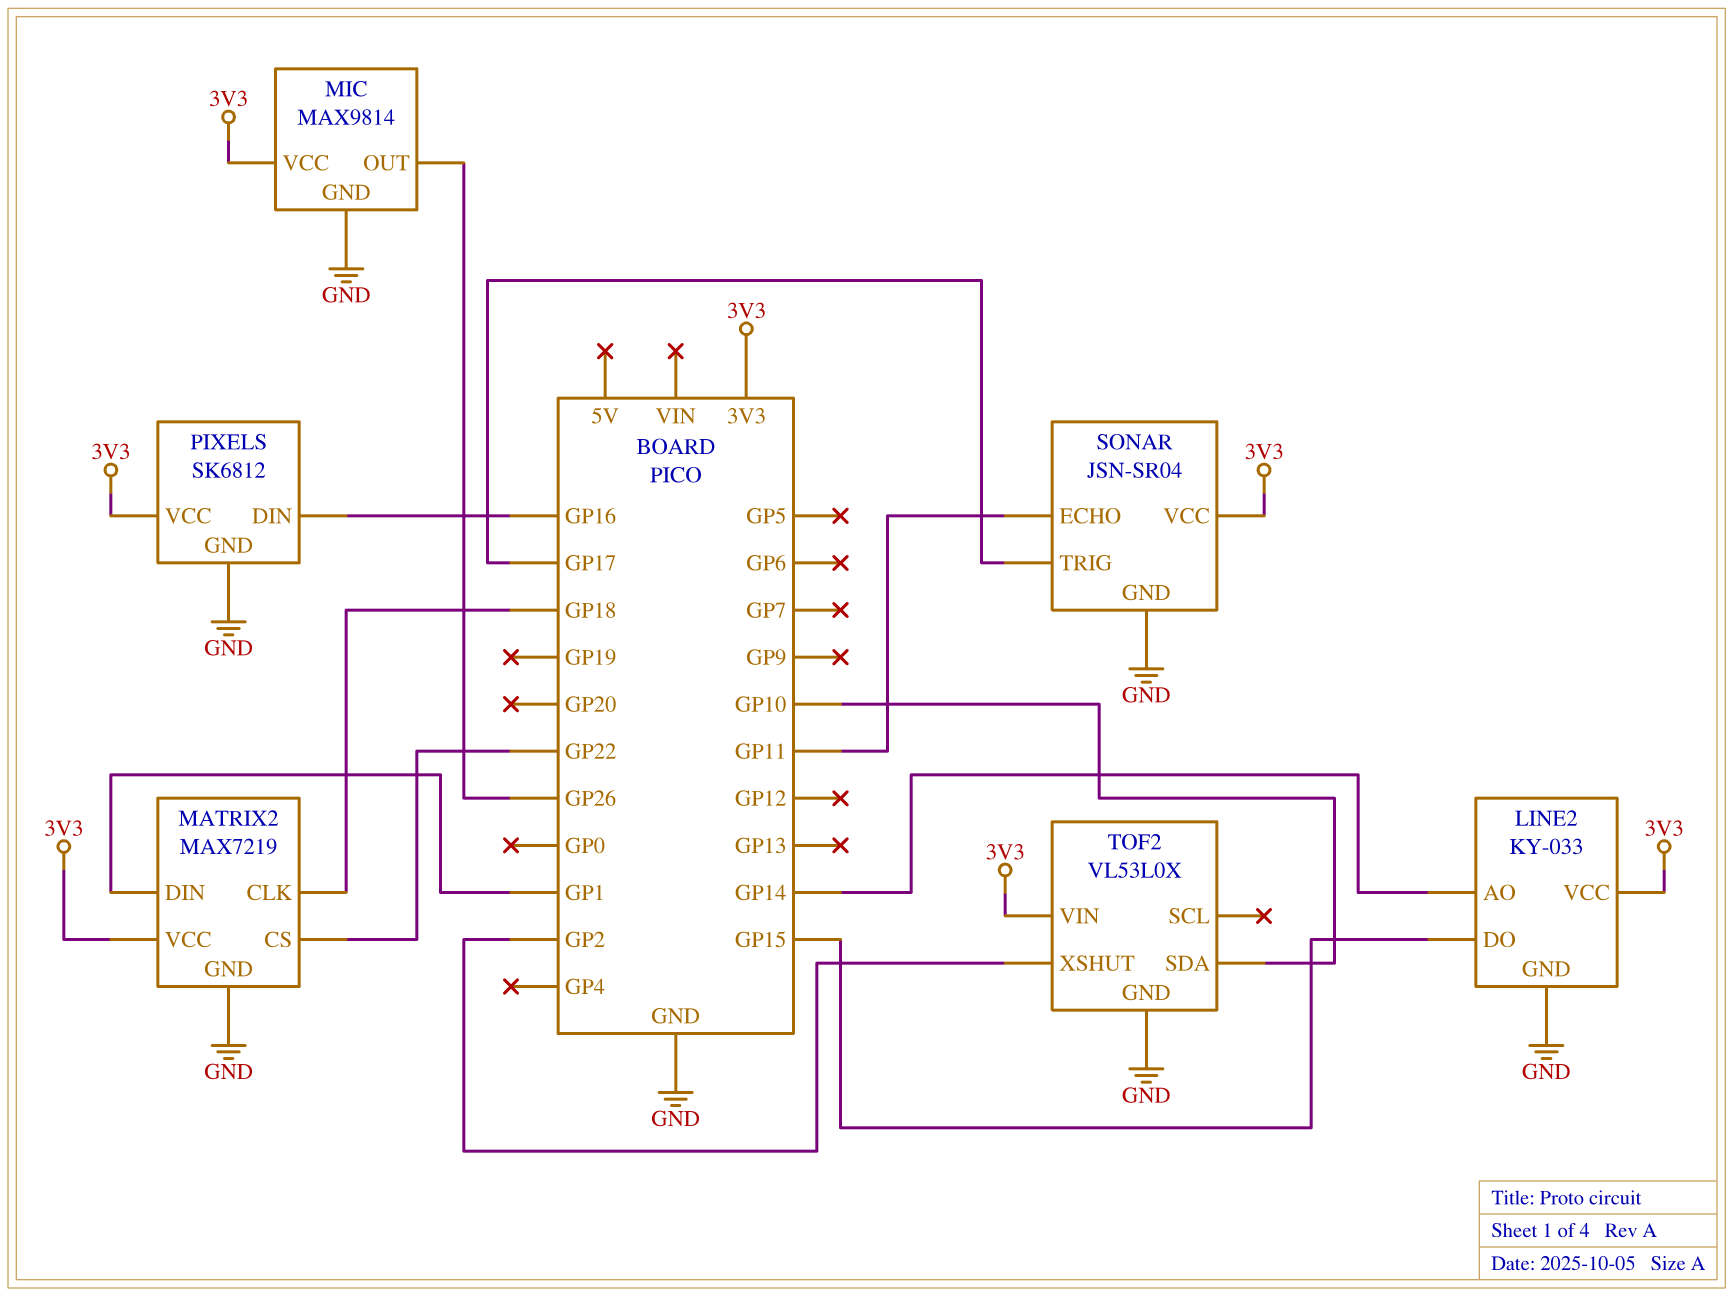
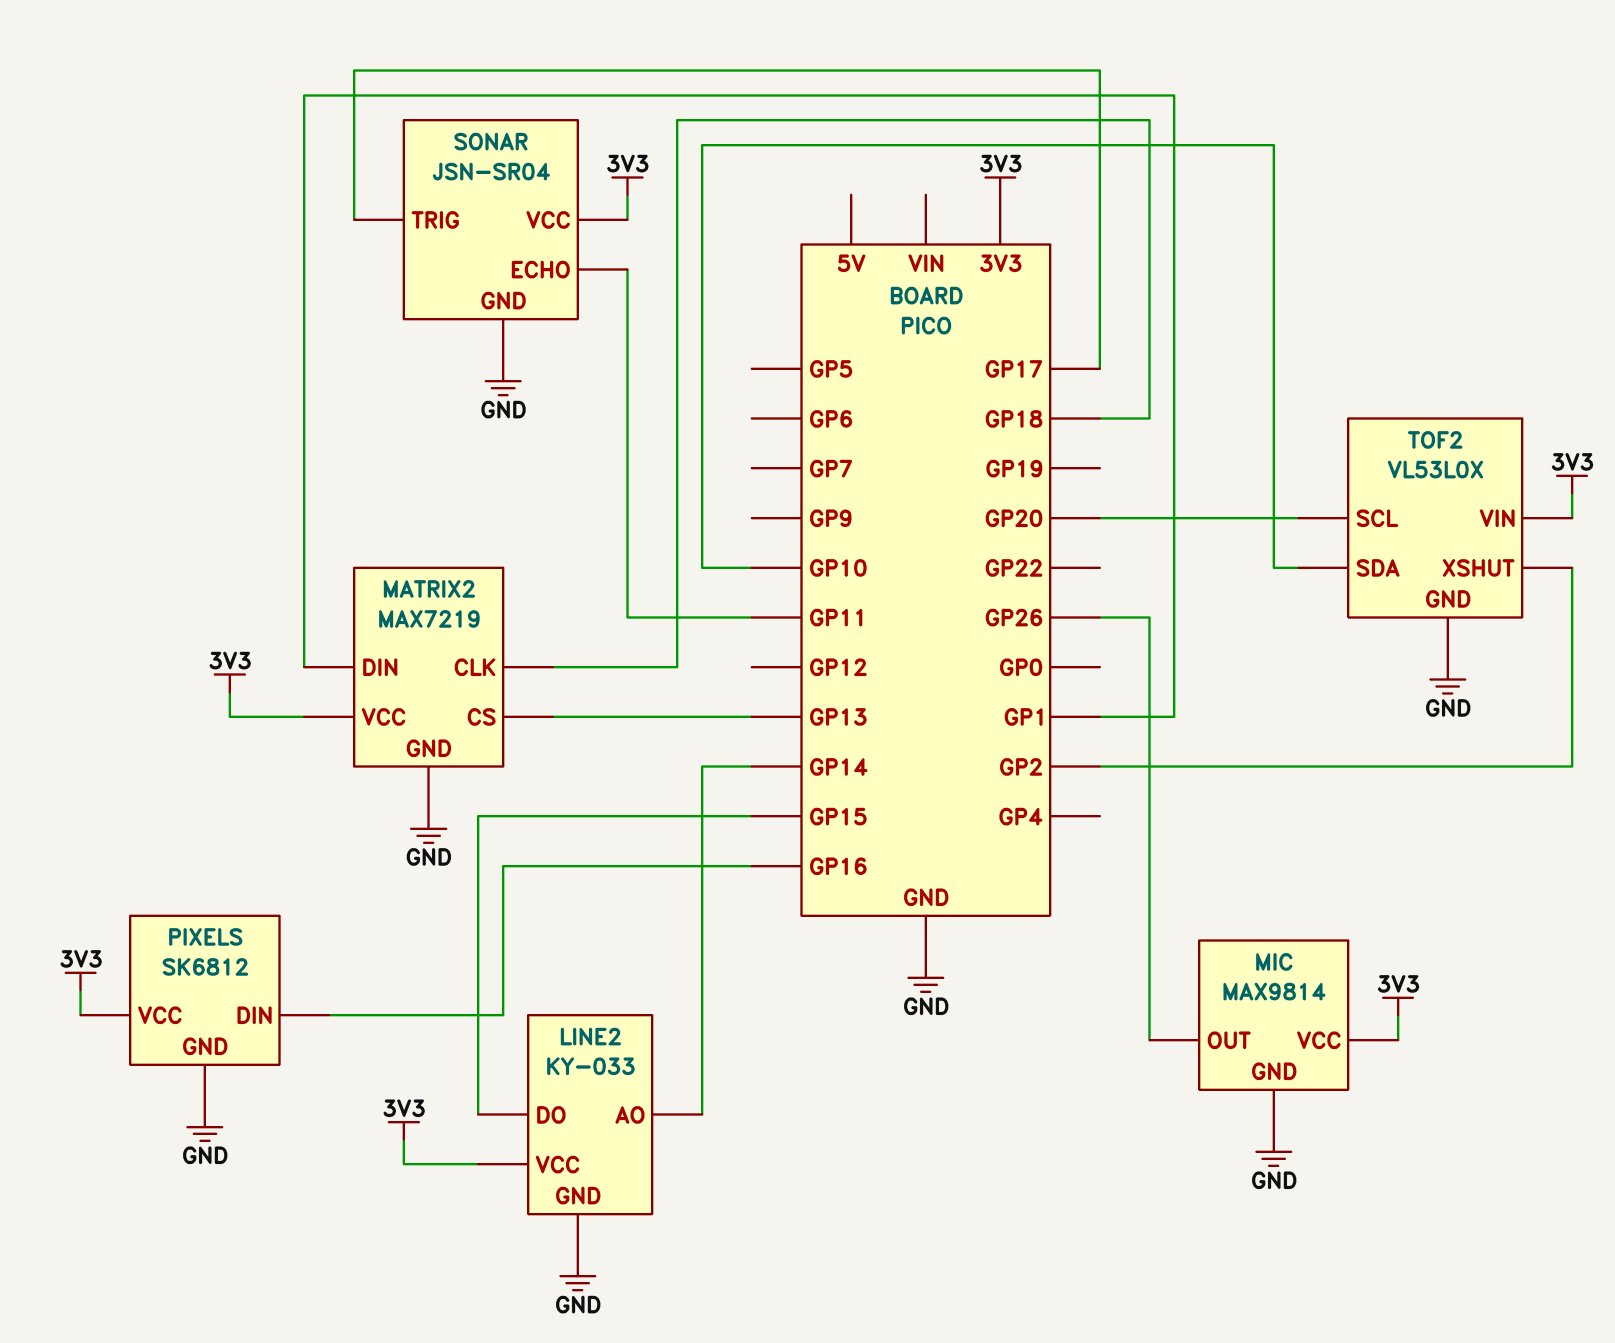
MATRIX2 pin CS: GP22 -> GP13
TOF2 pin SCL: none -> GP20

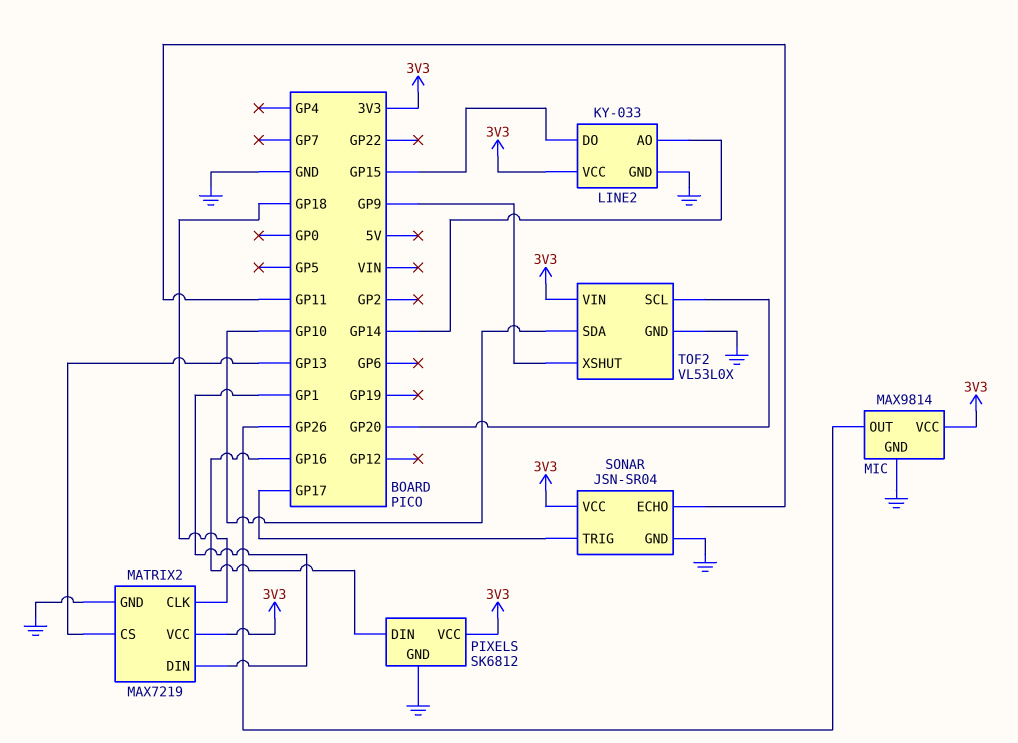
TOF2 pin XSHUT: GP2 -> GP9

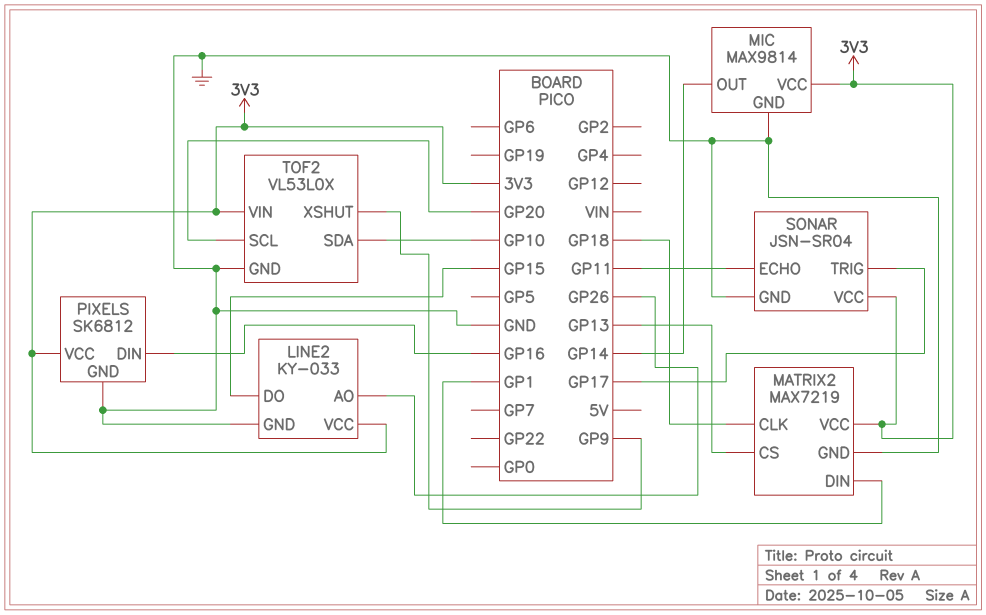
LINE2 pin AO: GP14 -> GP26
MIC pin OUT: GP26 -> GP14

